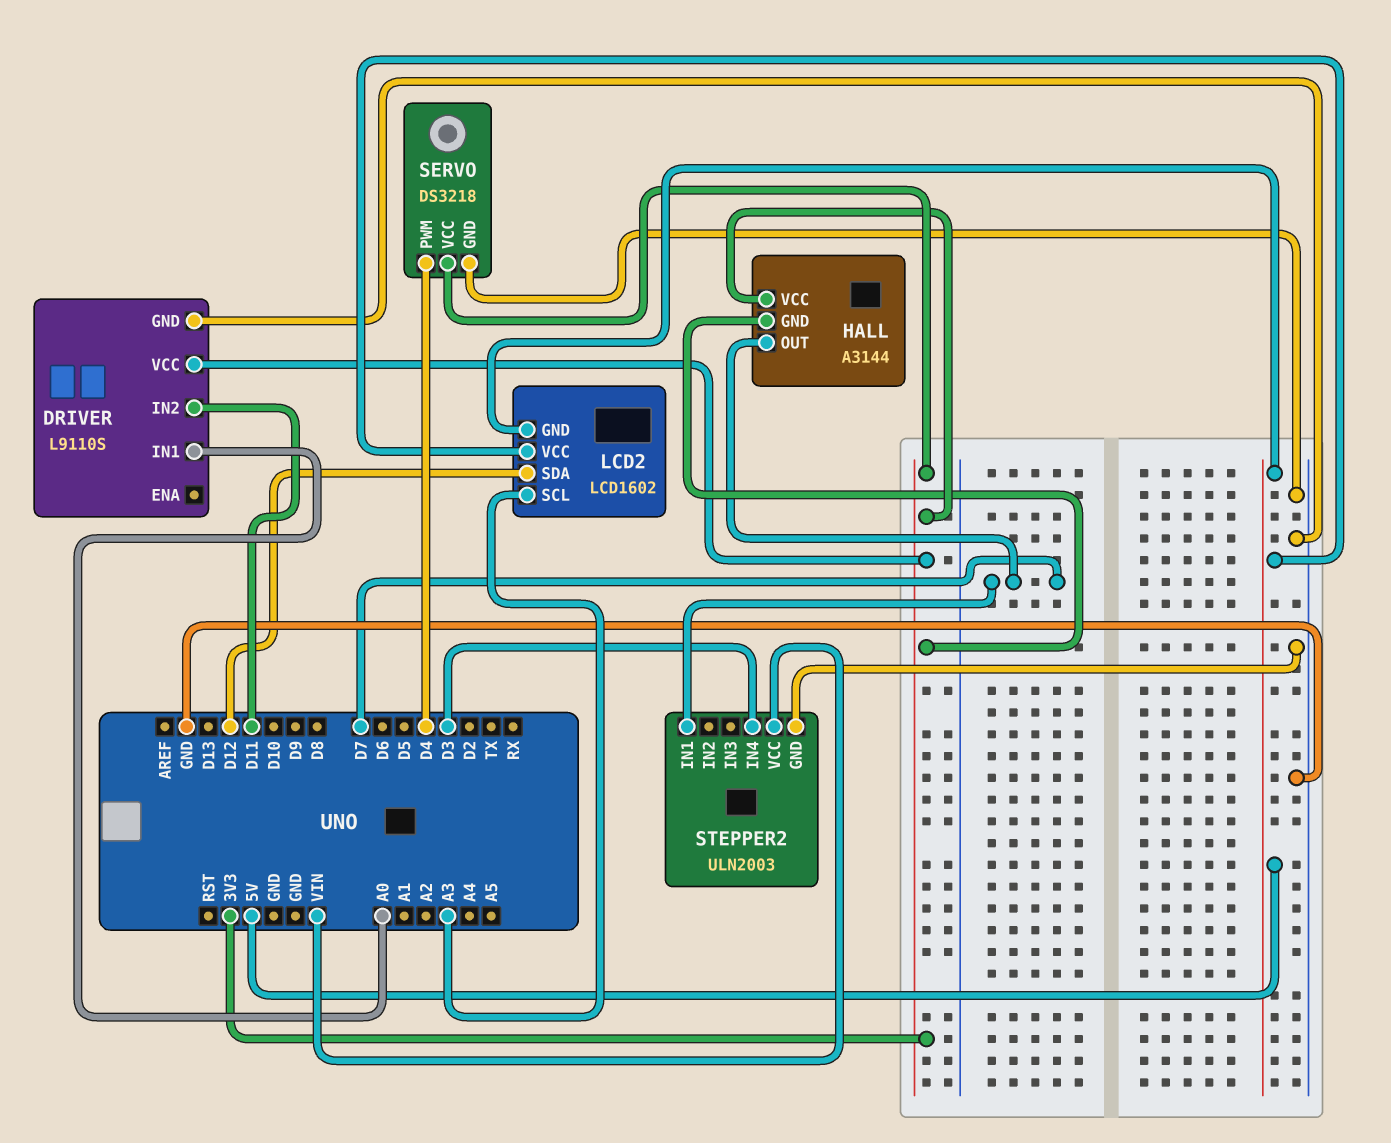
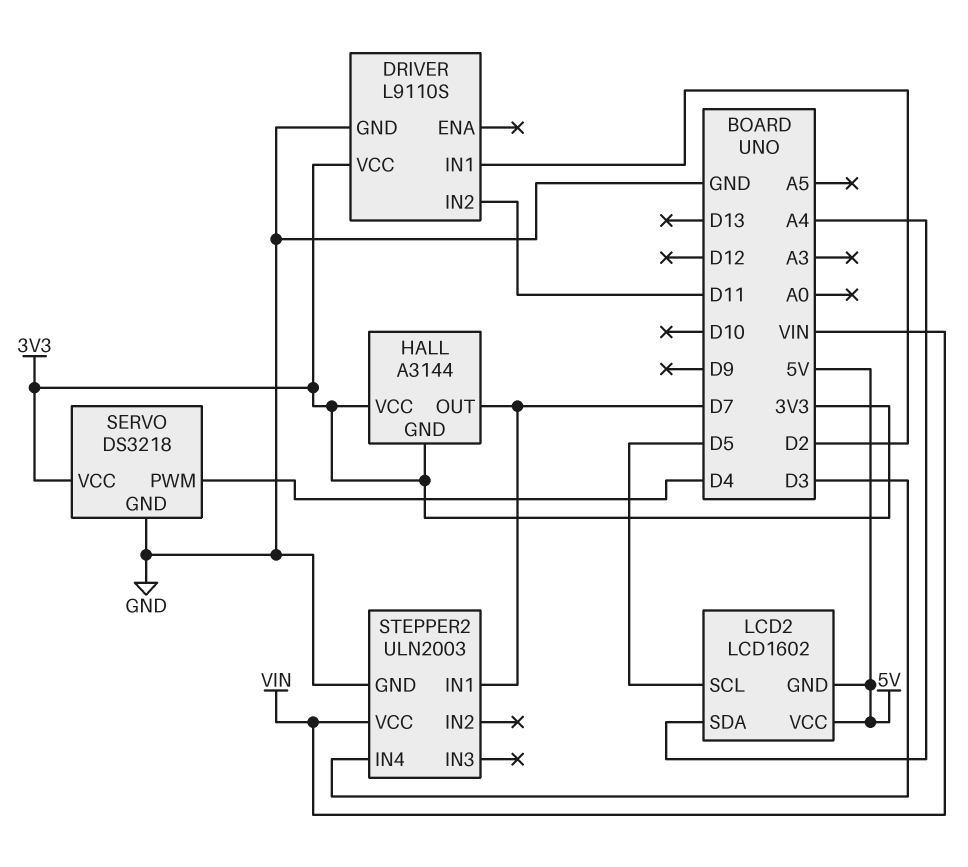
DRIVER pin IN1: A0 -> D2
LCD2 pin SCL: A3 -> D5
LCD2 pin SDA: D12 -> A4

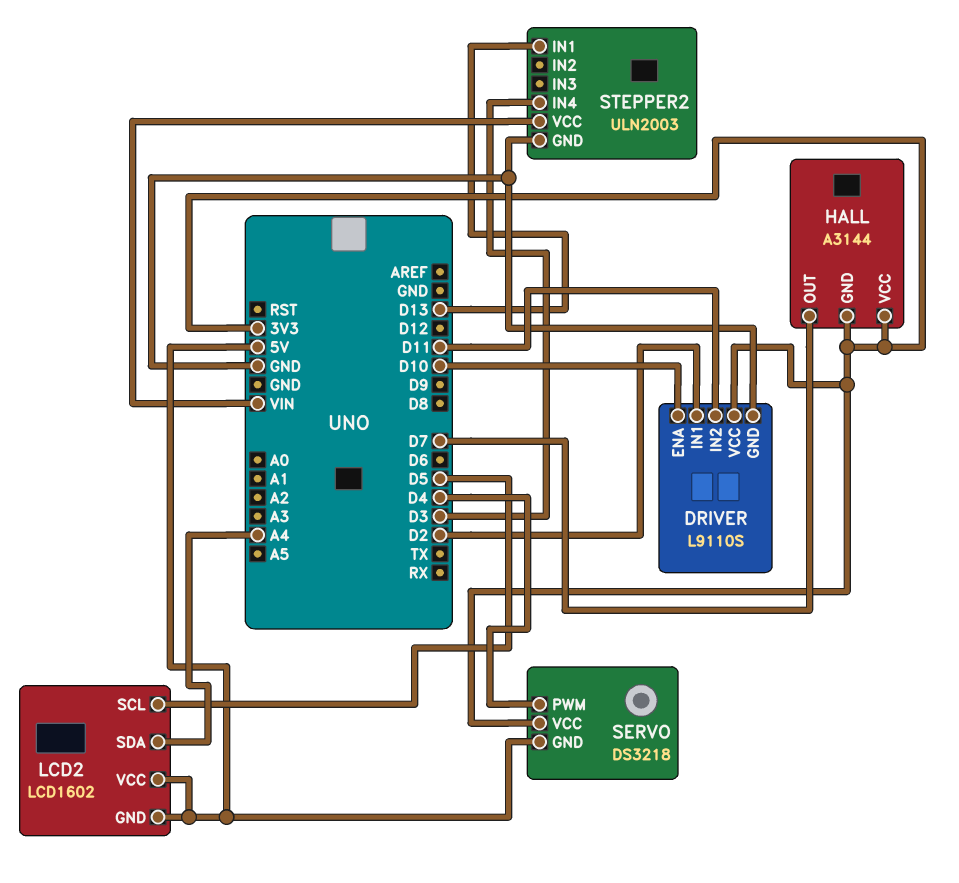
DRIVER pin ENA: none -> D10
SERVO pin GND: GND -> 5V
STEPPER2 pin IN1: D7 -> D13

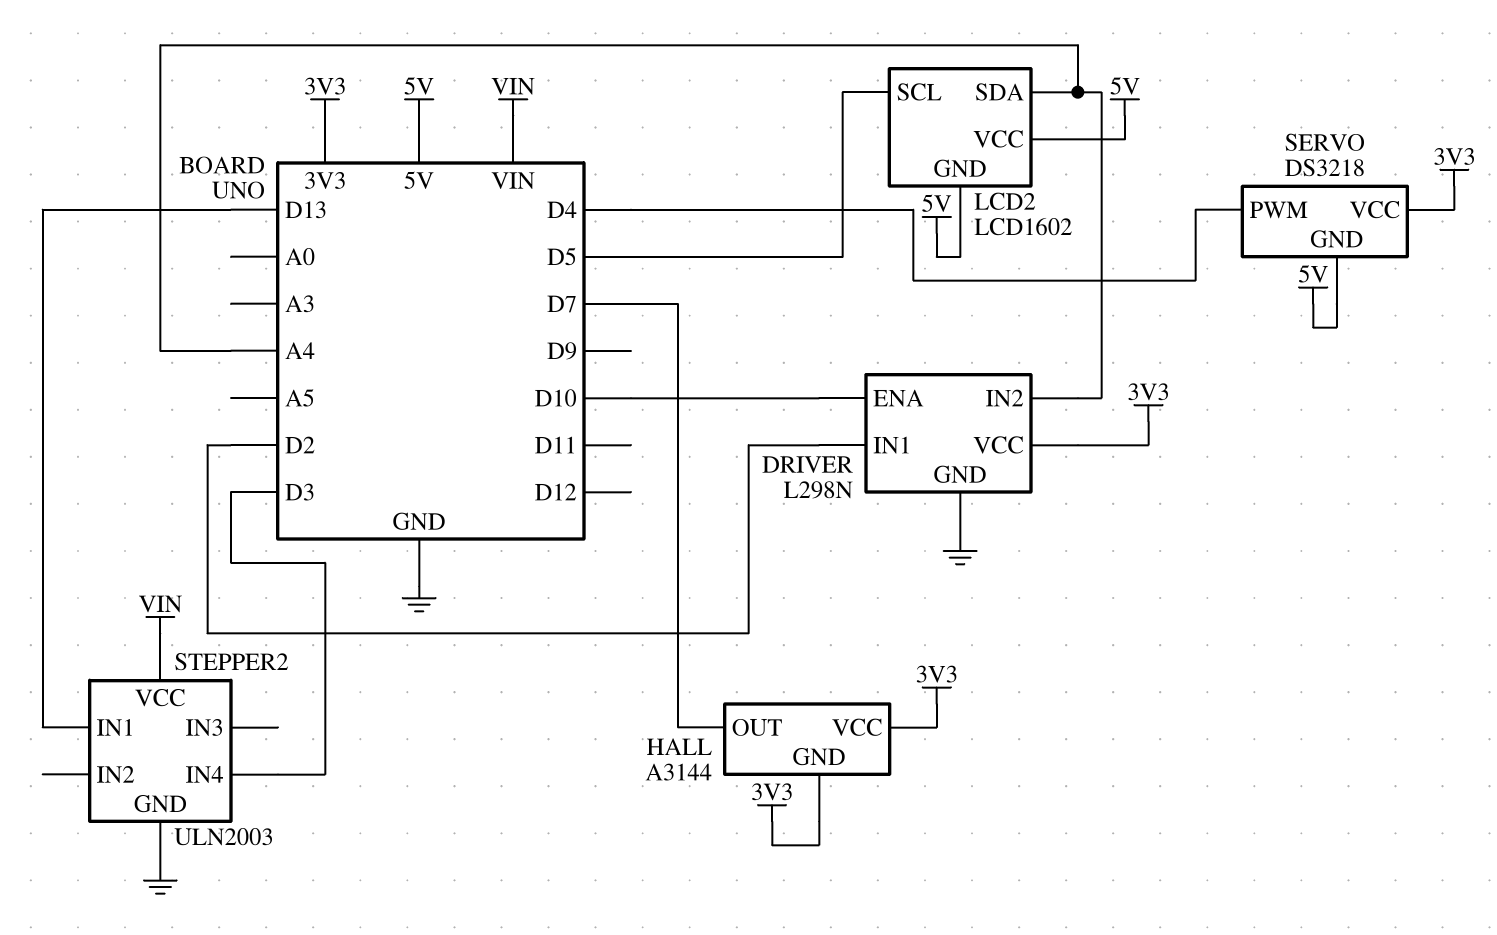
DRIVER: L9110S -> L298N
DRIVER pin IN2: D11 -> A4

